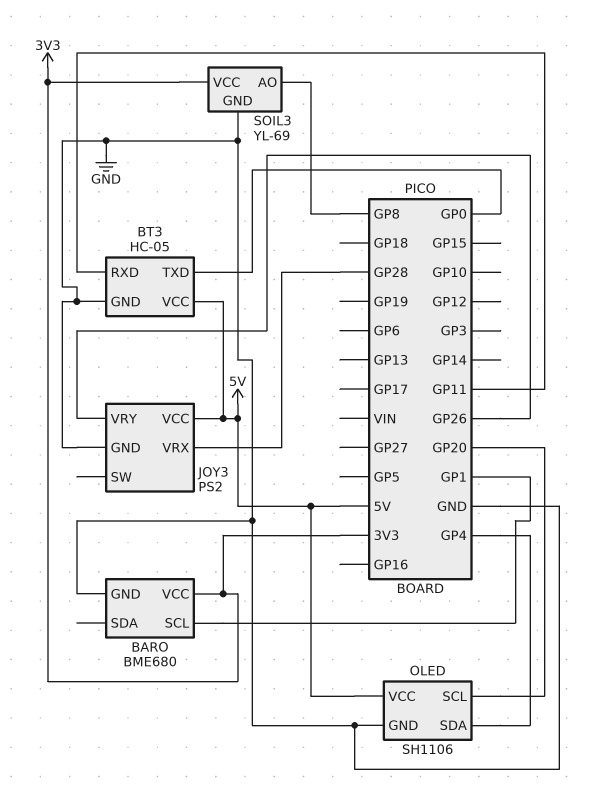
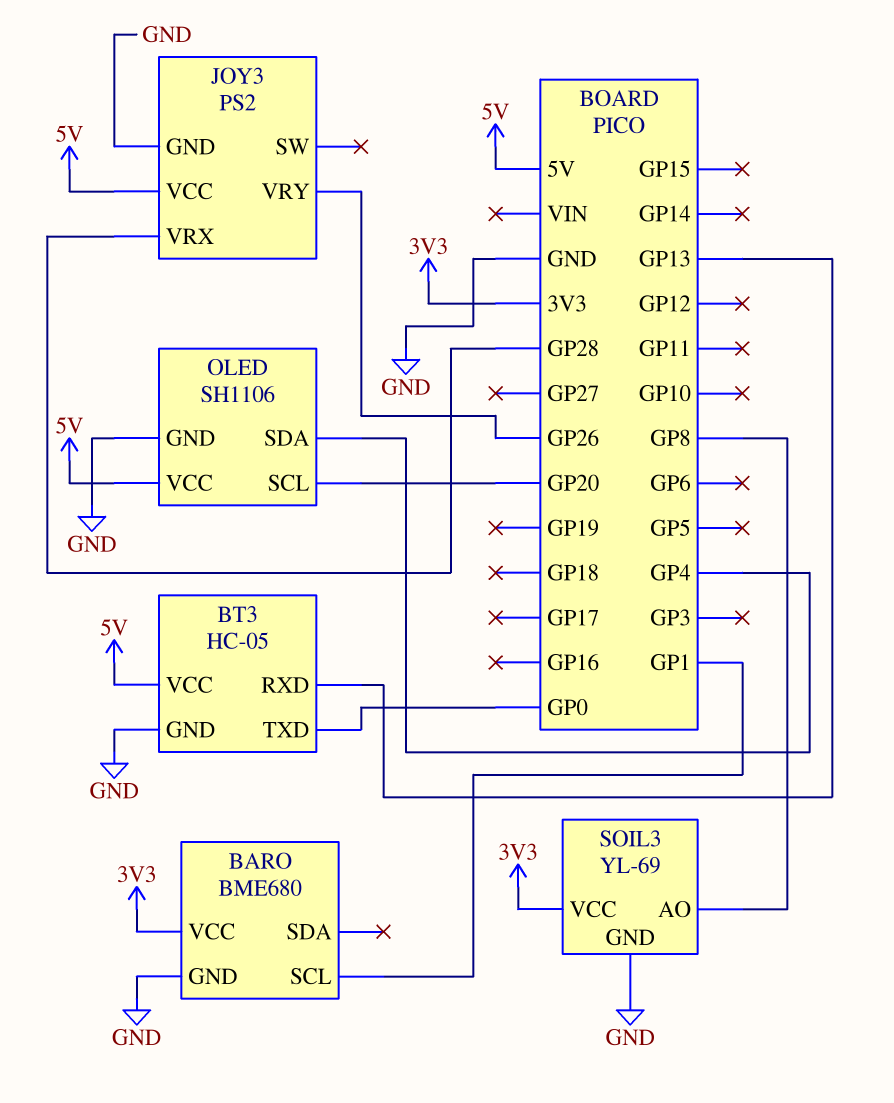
BT3 pin RXD: GP11 -> GP13

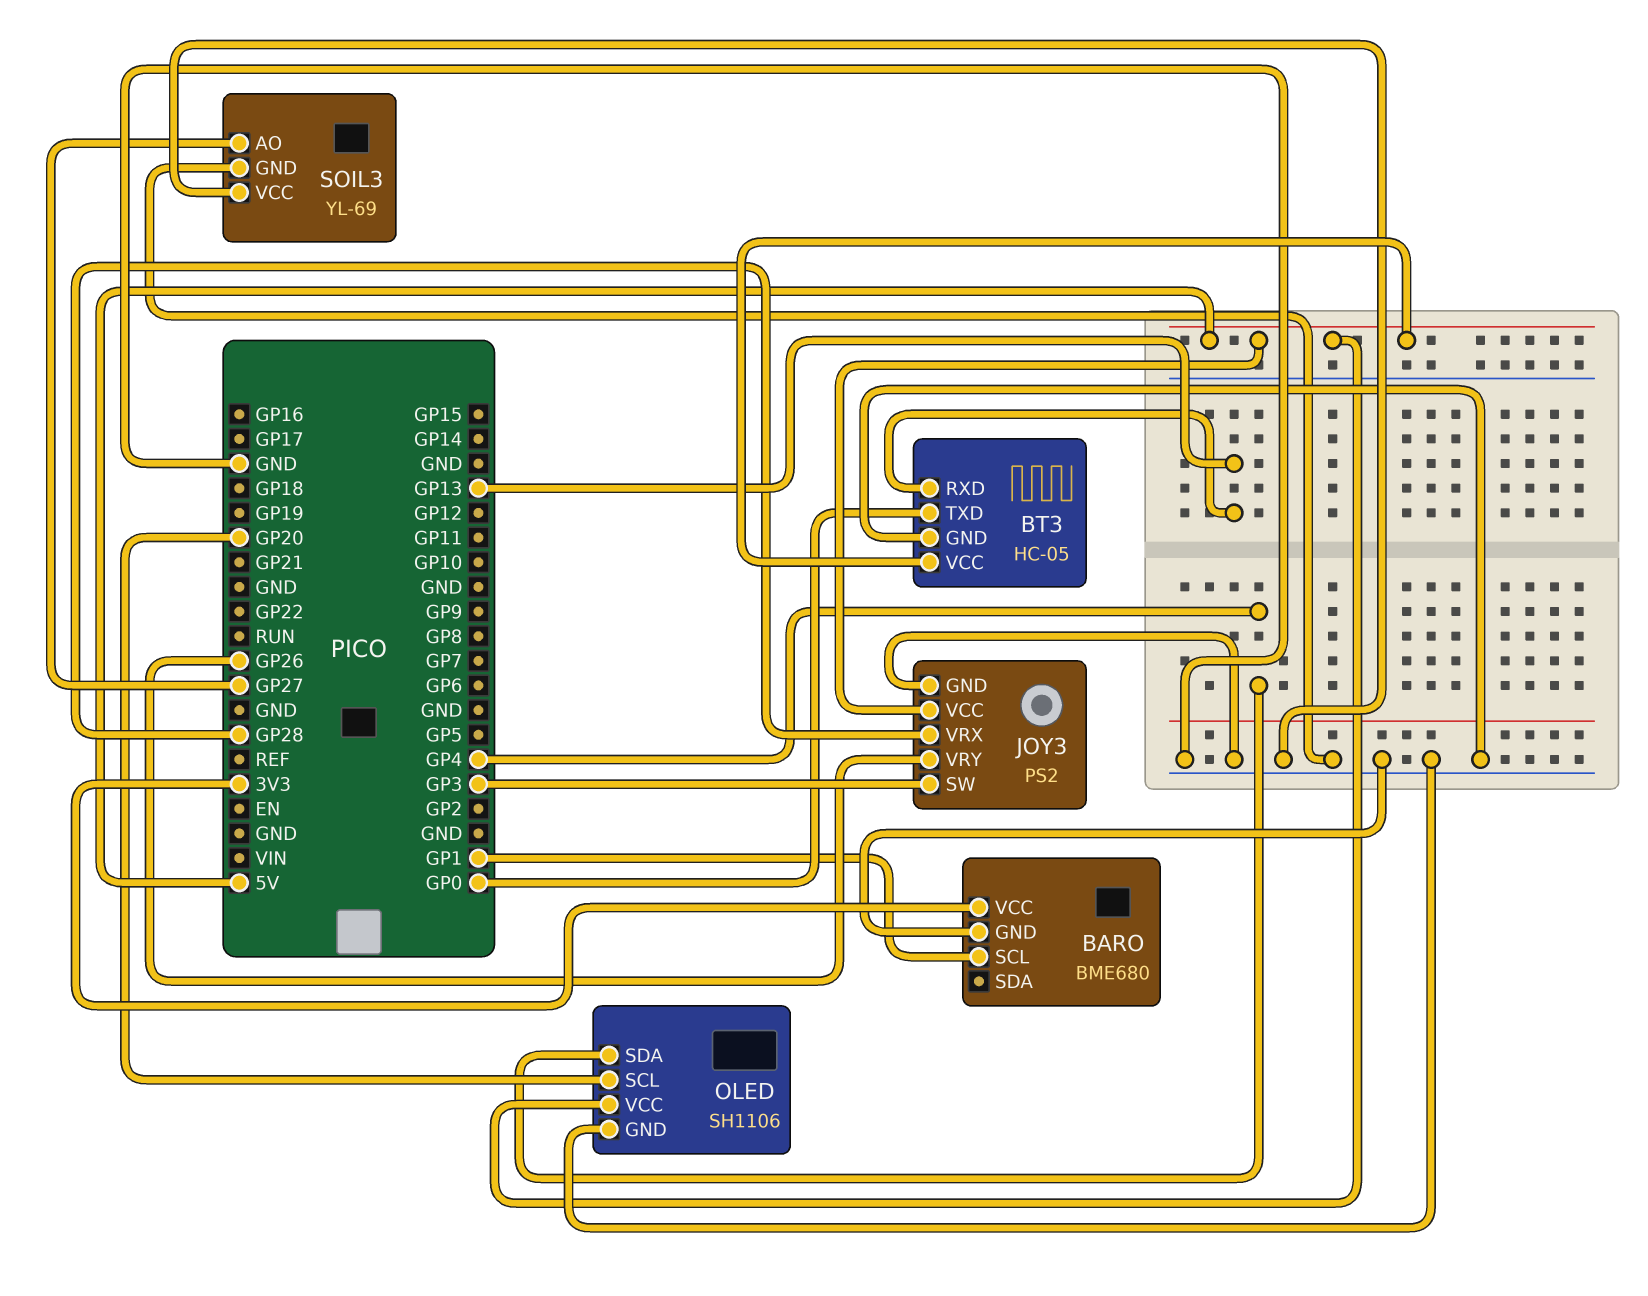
JOY3 pin SW: none -> GP3
SOIL3 pin AO: GP8 -> GP27
SOIL3 pin VCC: 3V3 -> GND

